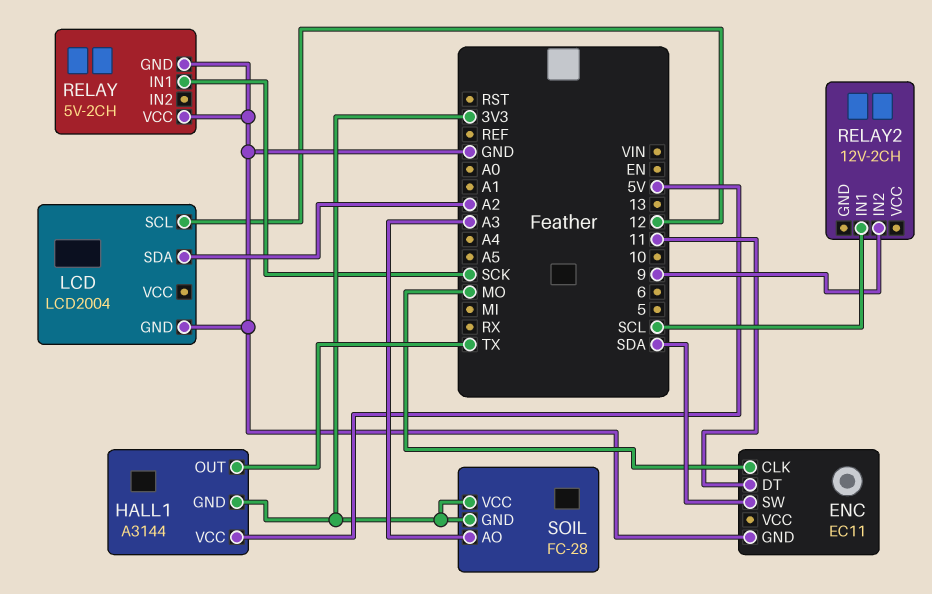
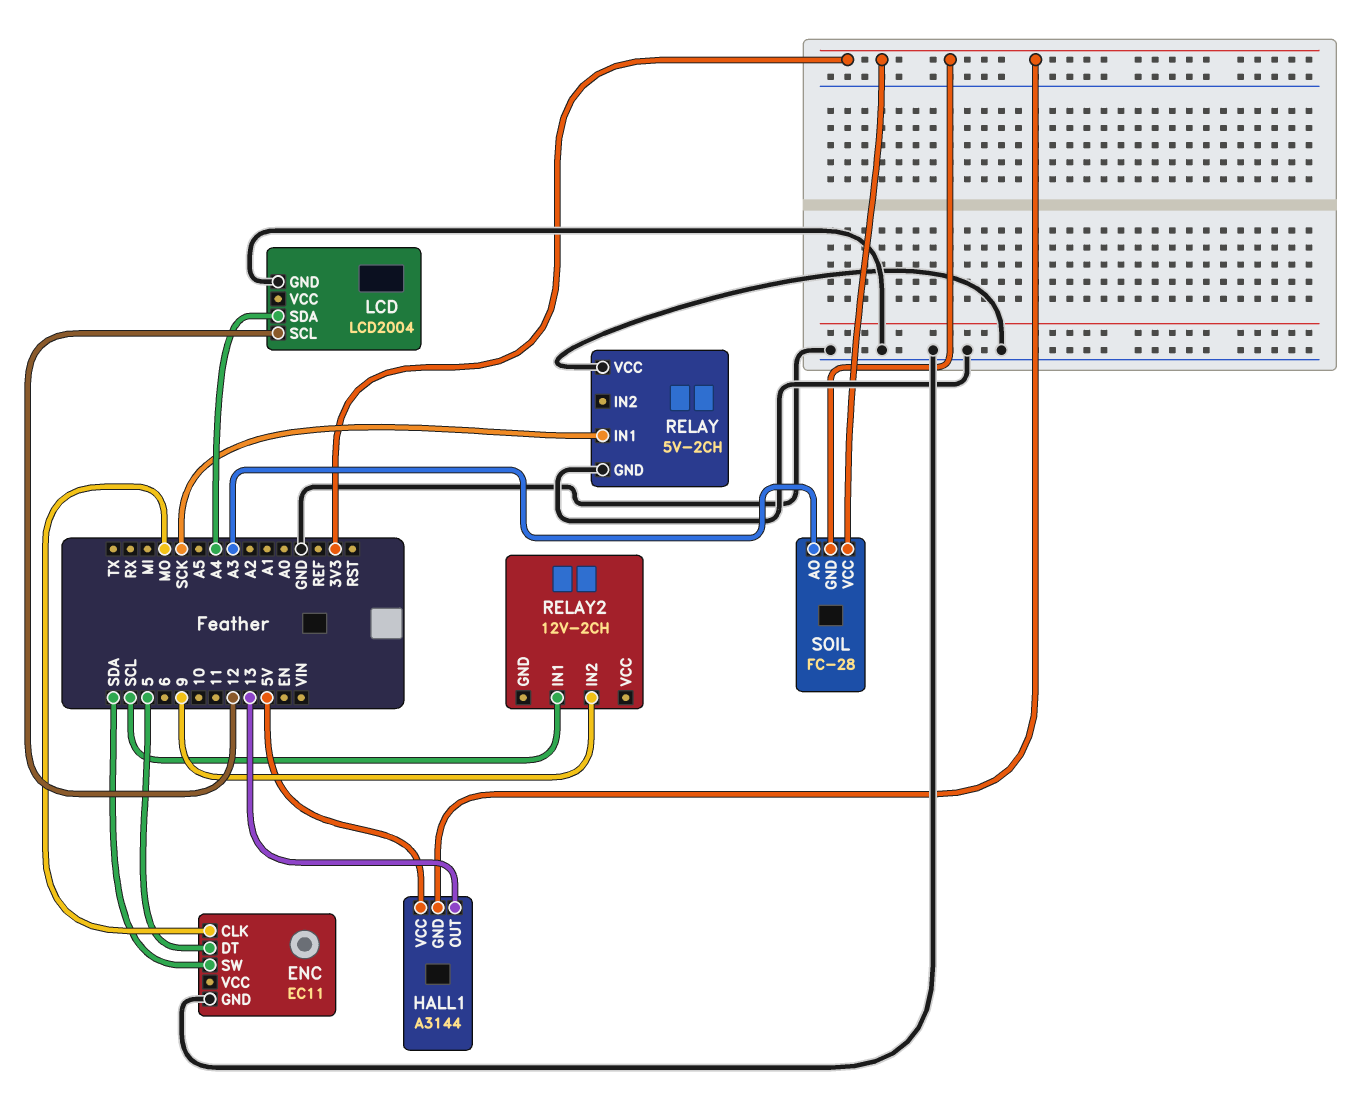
ENC pin DT: 11 -> 5
HALL1 pin OUT: TX -> 13
LCD pin SDA: A2 -> A4

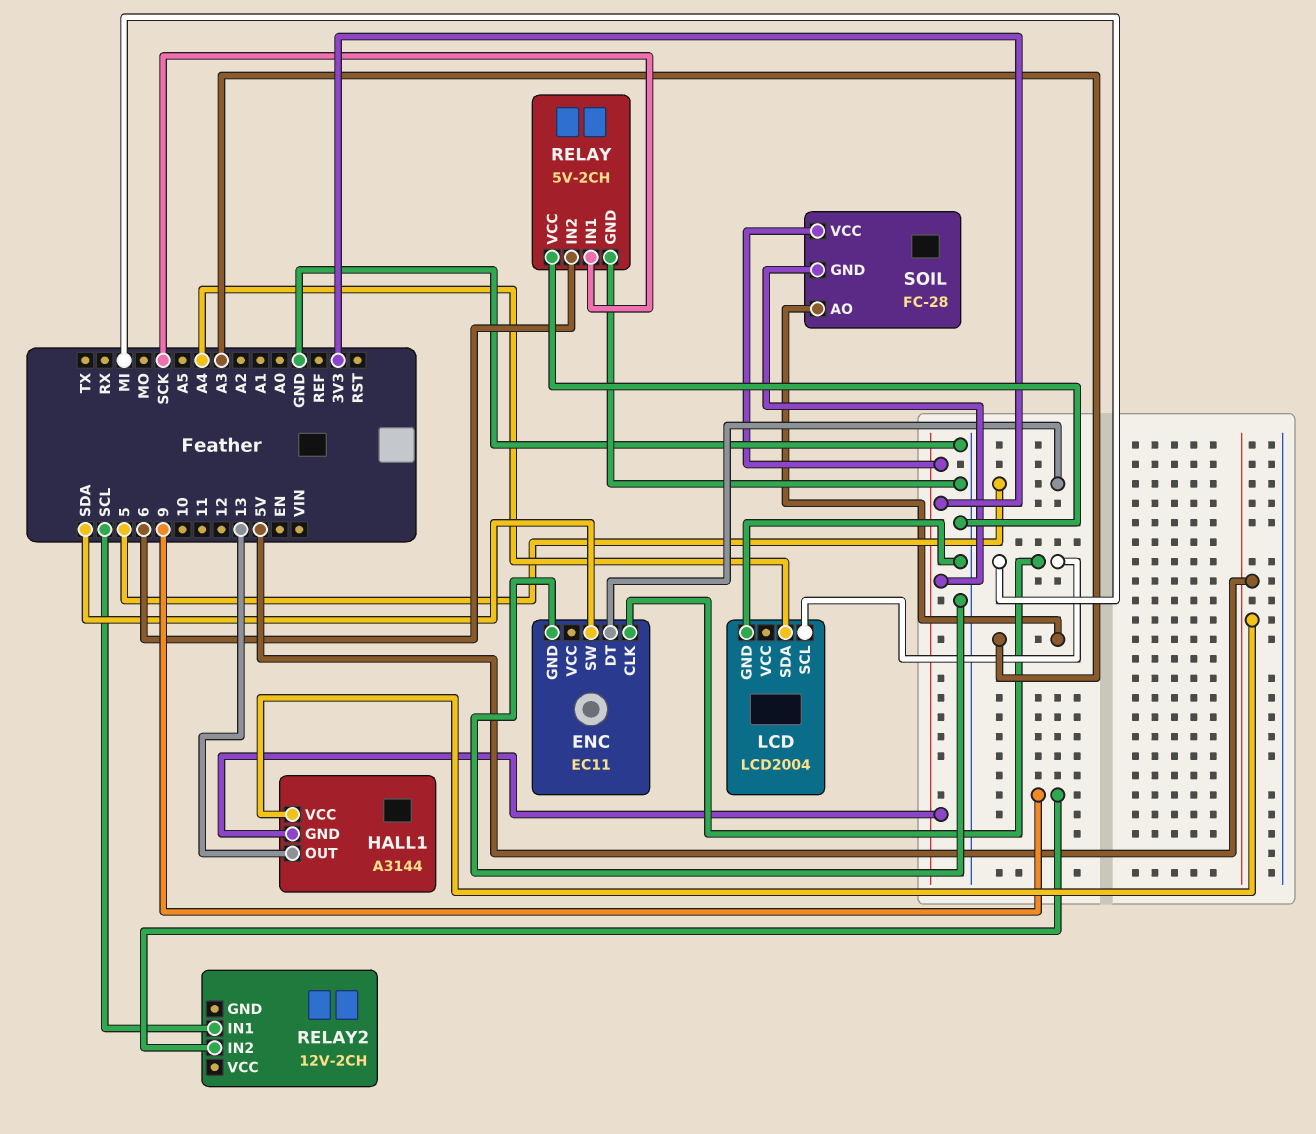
ENC pin CLK: MO -> MI
LCD pin SCL: 12 -> MI
RELAY pin IN2: none -> 6

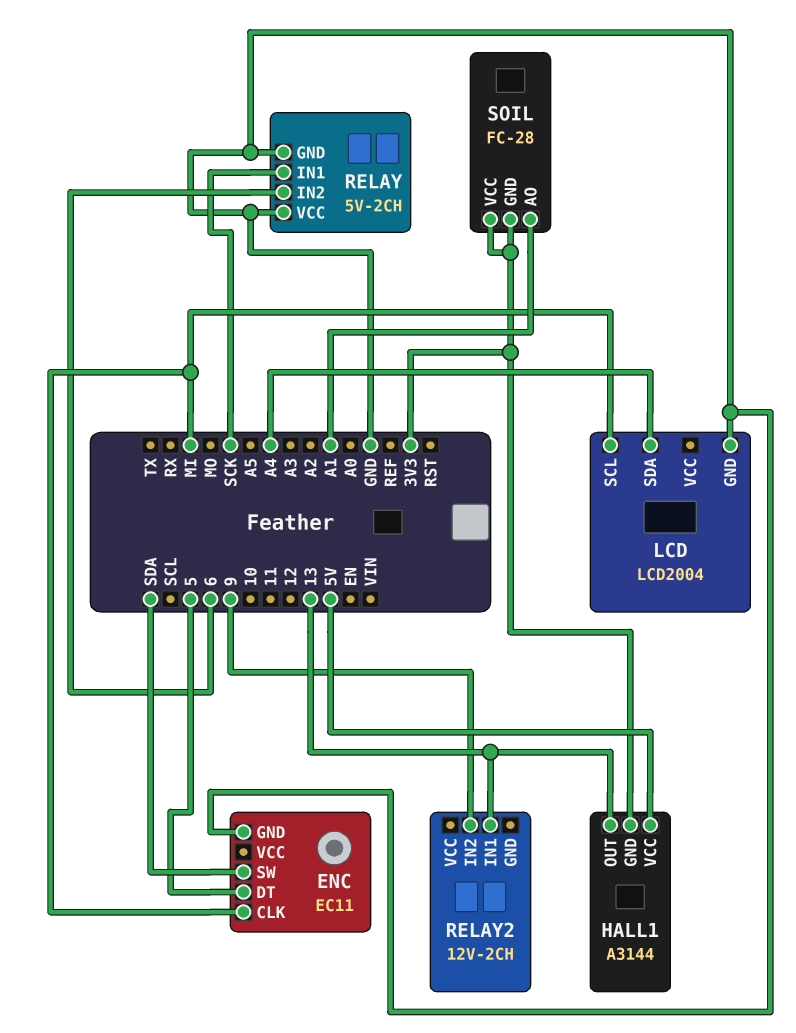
RELAY2 pin IN1: SCL -> 13
SOIL pin AO: A3 -> A1

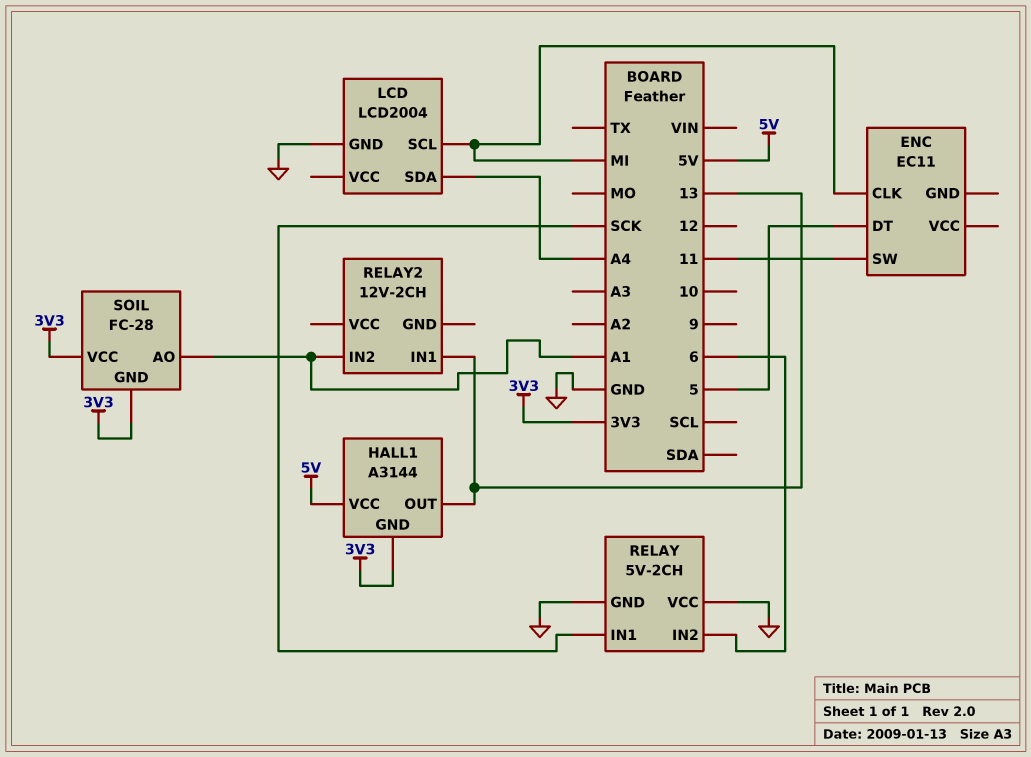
ENC pin GND: GND -> none
ENC pin SW: SDA -> 11
RELAY2 pin IN2: 9 -> A1

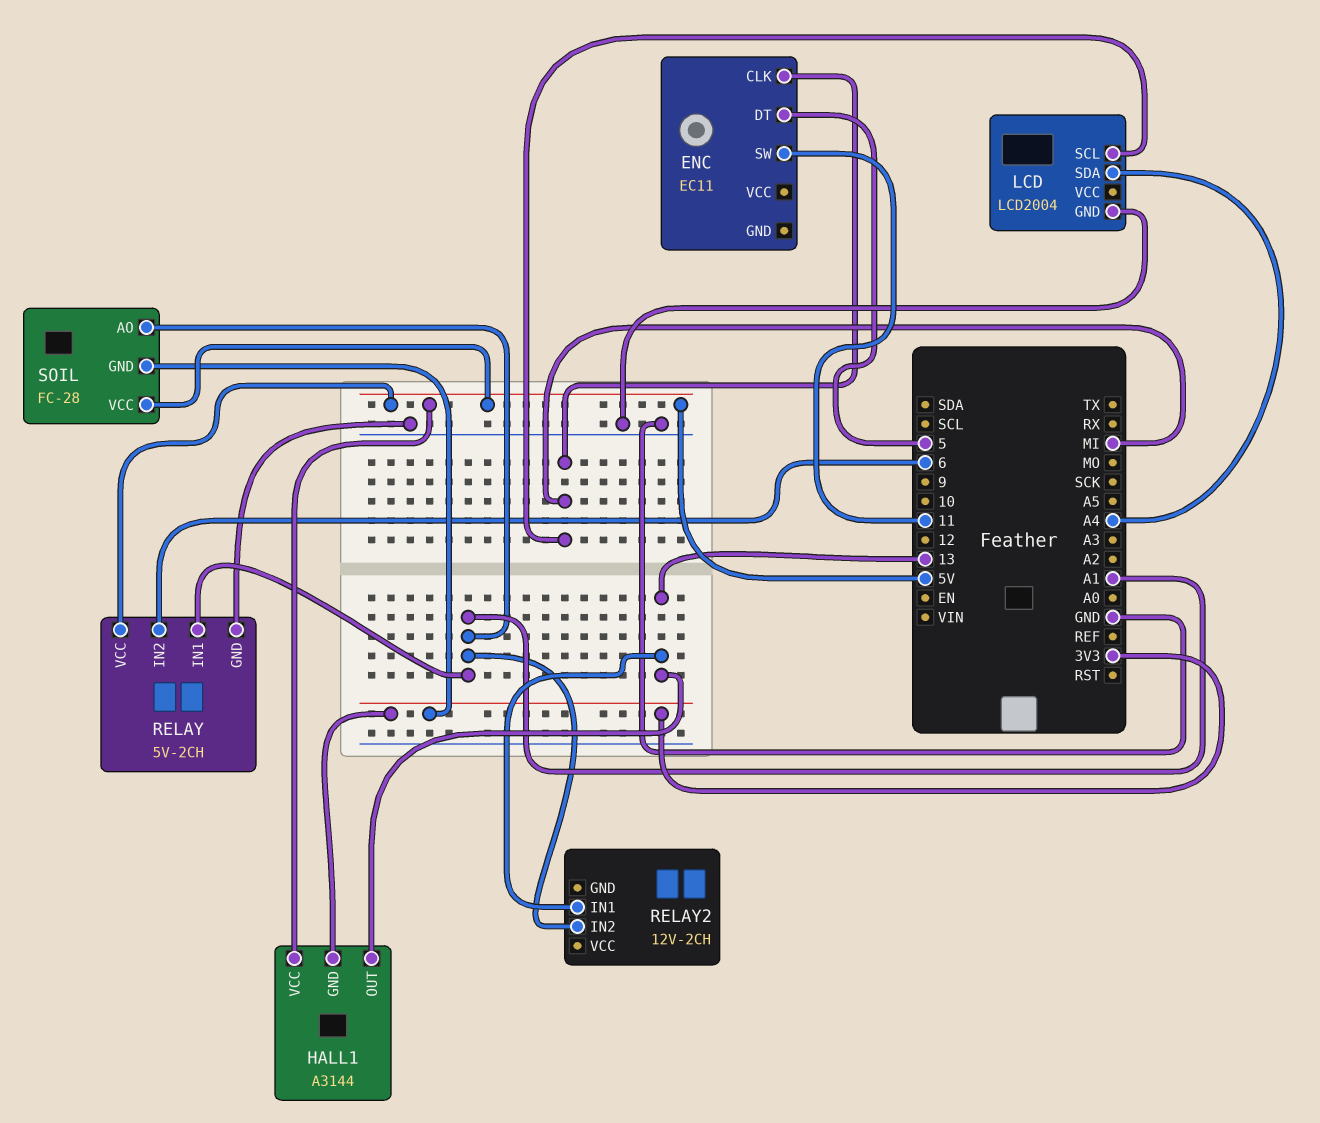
RELAY pin IN1: SCK -> A1
RELAY pin VCC: GND -> 5V
SOIL pin VCC: 3V3 -> 5V

